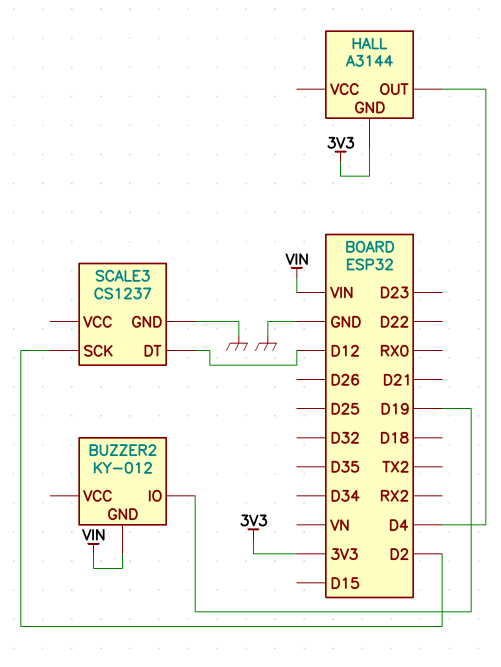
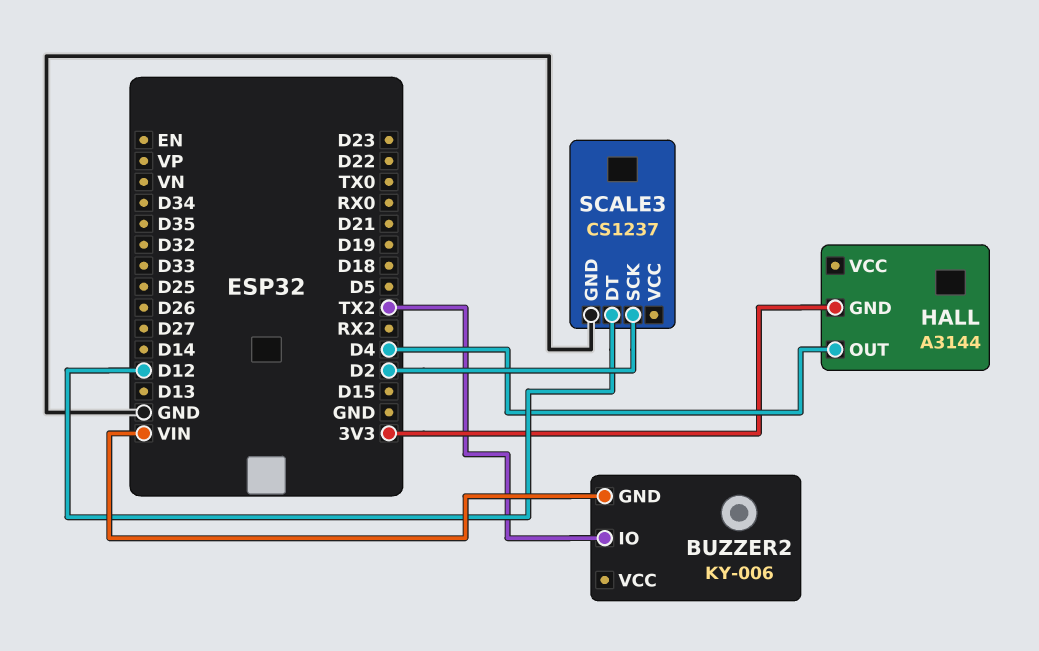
BUZZER2: KY-012 -> KY-006
BUZZER2 pin IO: D19 -> TX2

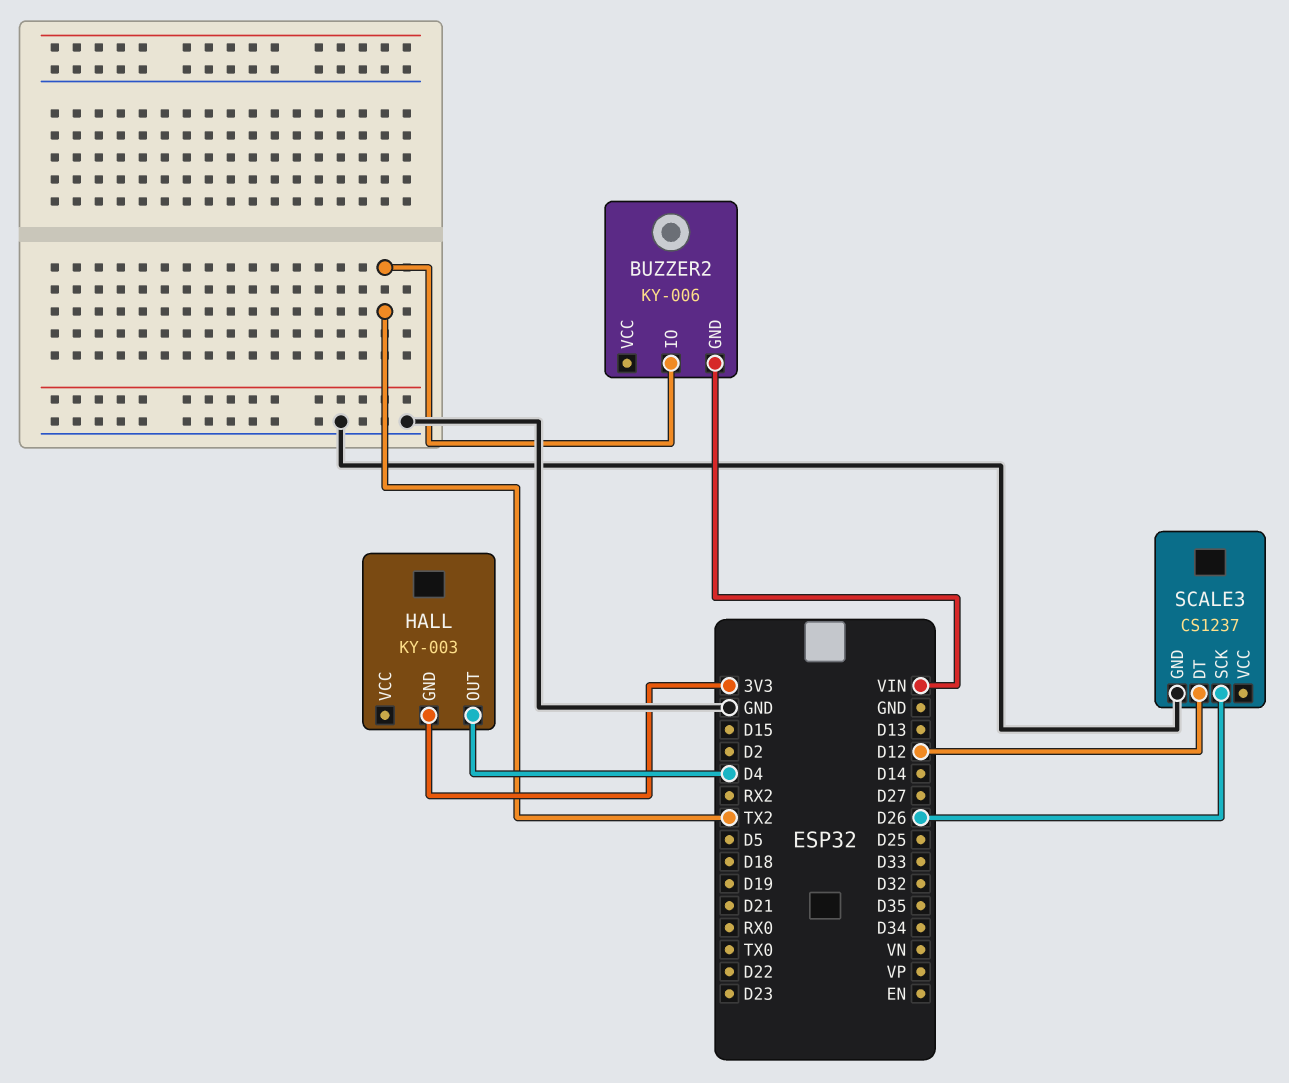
HALL: A3144 -> KY-003
SCALE3 pin SCK: D2 -> D26

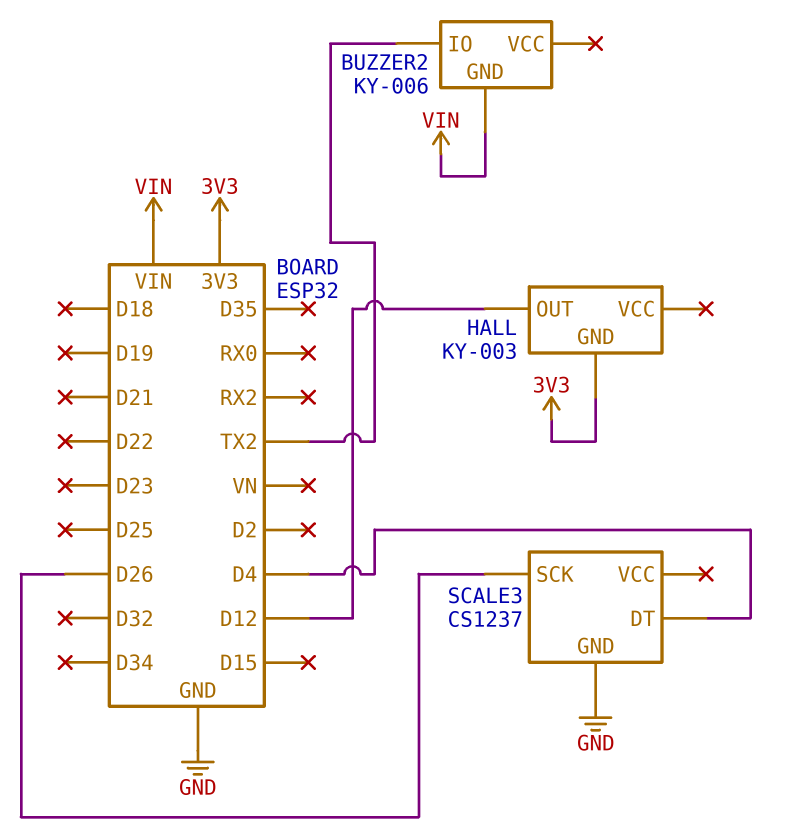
HALL pin OUT: D4 -> D12
SCALE3 pin DT: D12 -> D4

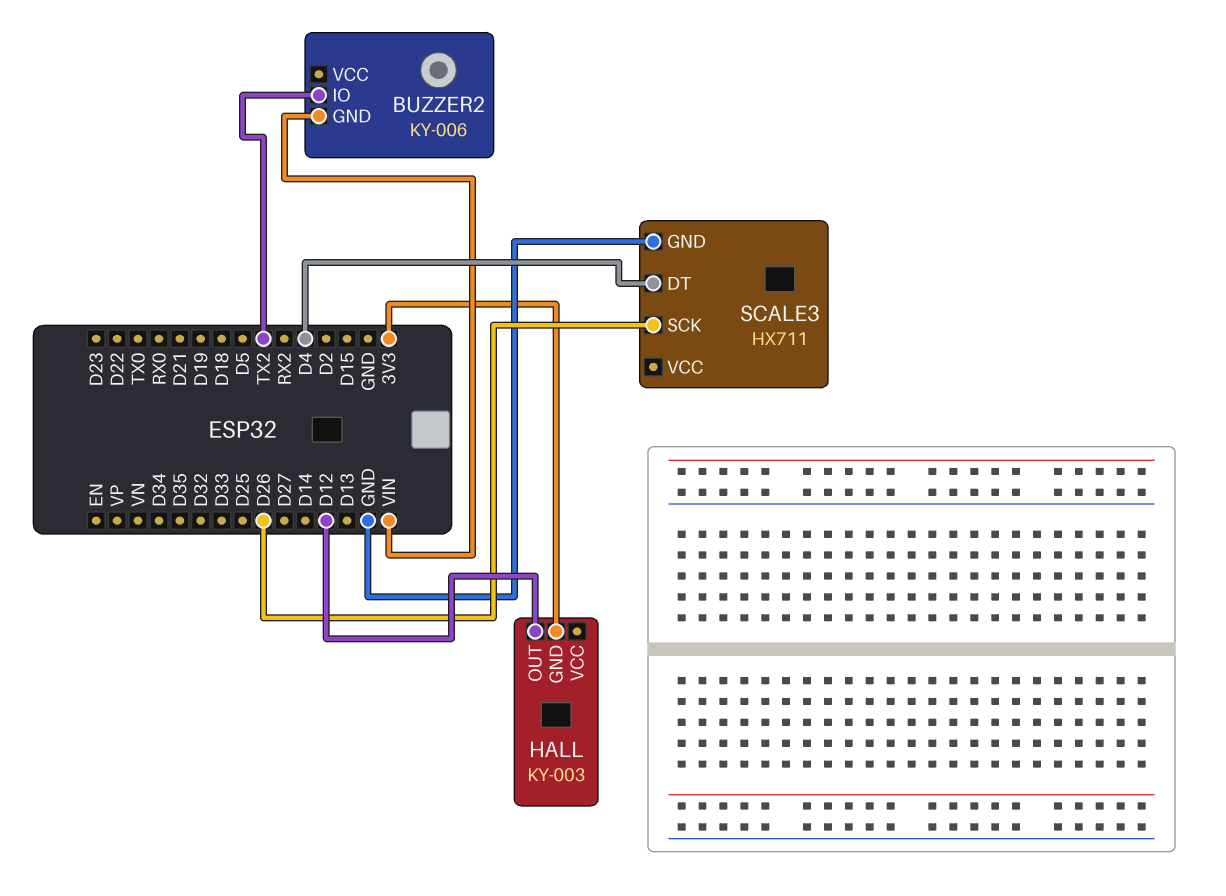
SCALE3: CS1237 -> HX711

